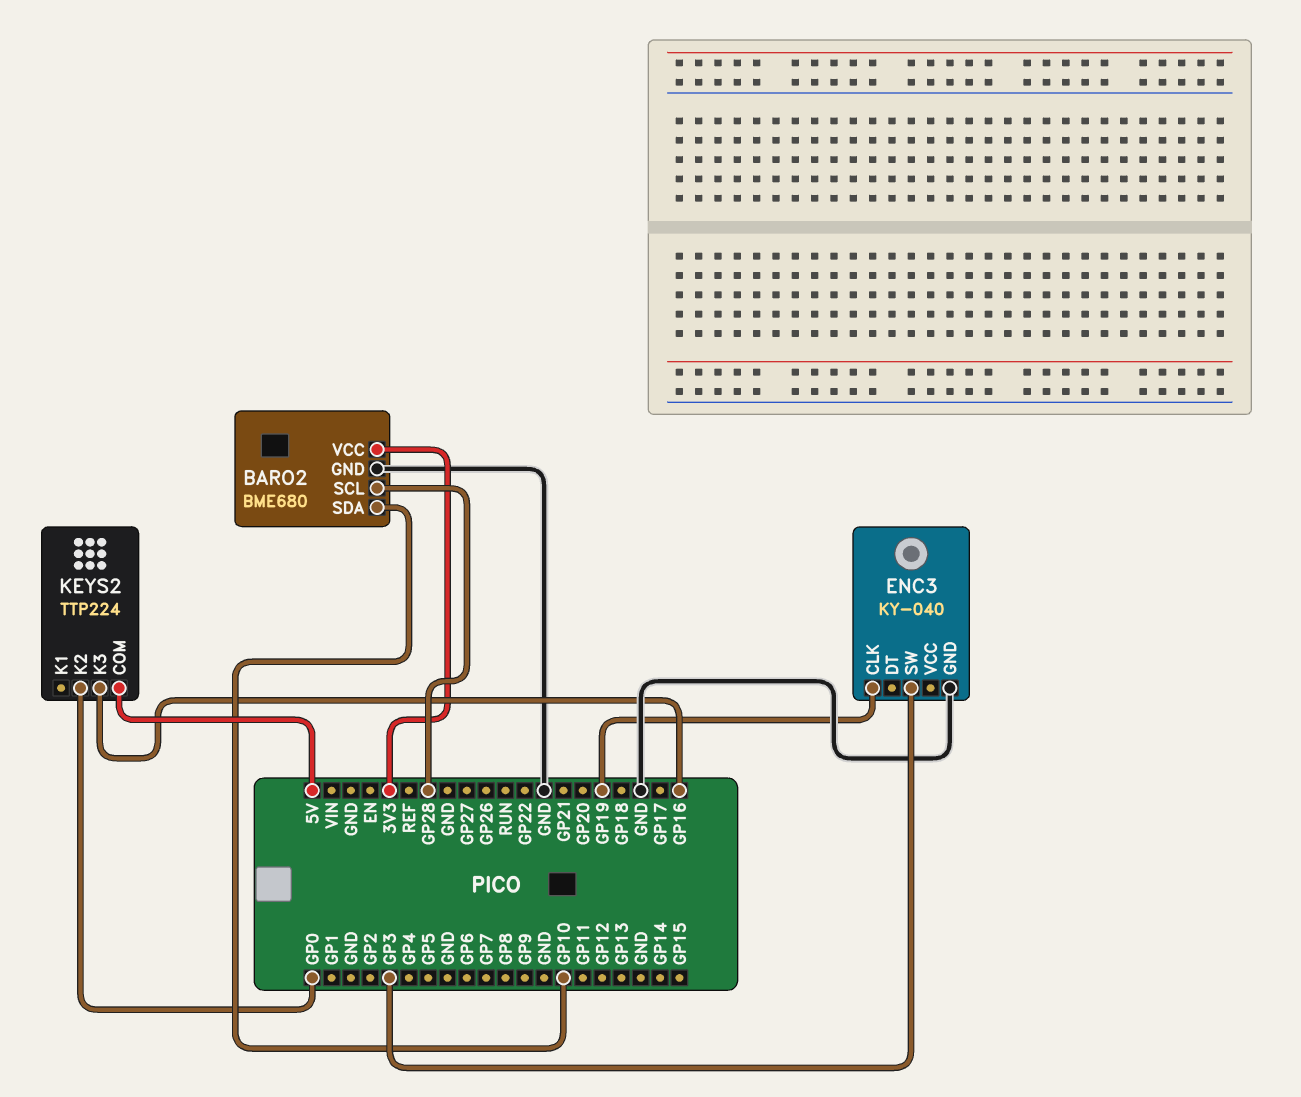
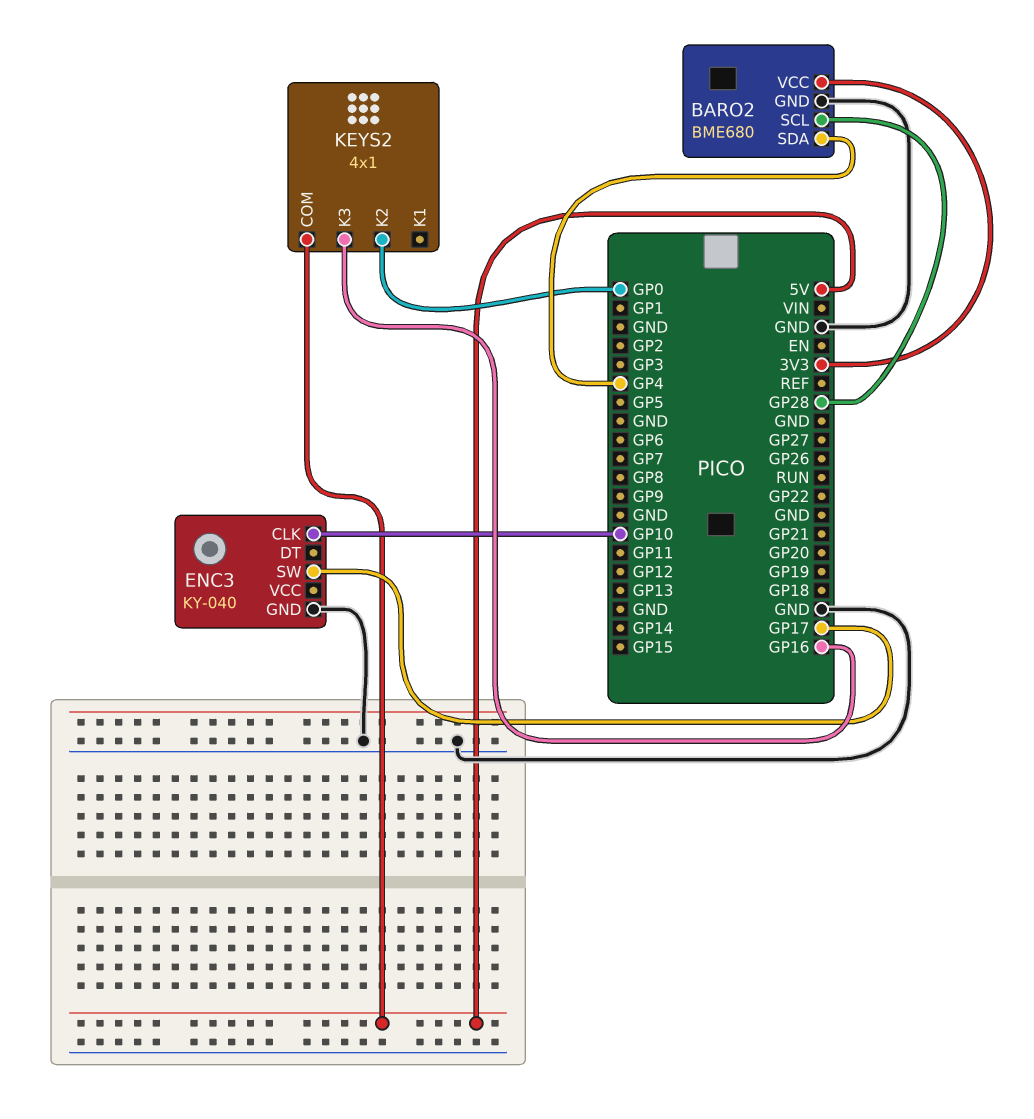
BARO2 pin SDA: GP10 -> GP4
ENC3 pin CLK: GP19 -> GP10
ENC3 pin SW: GP3 -> GP17
KEYS2: TTP224 -> 4x1

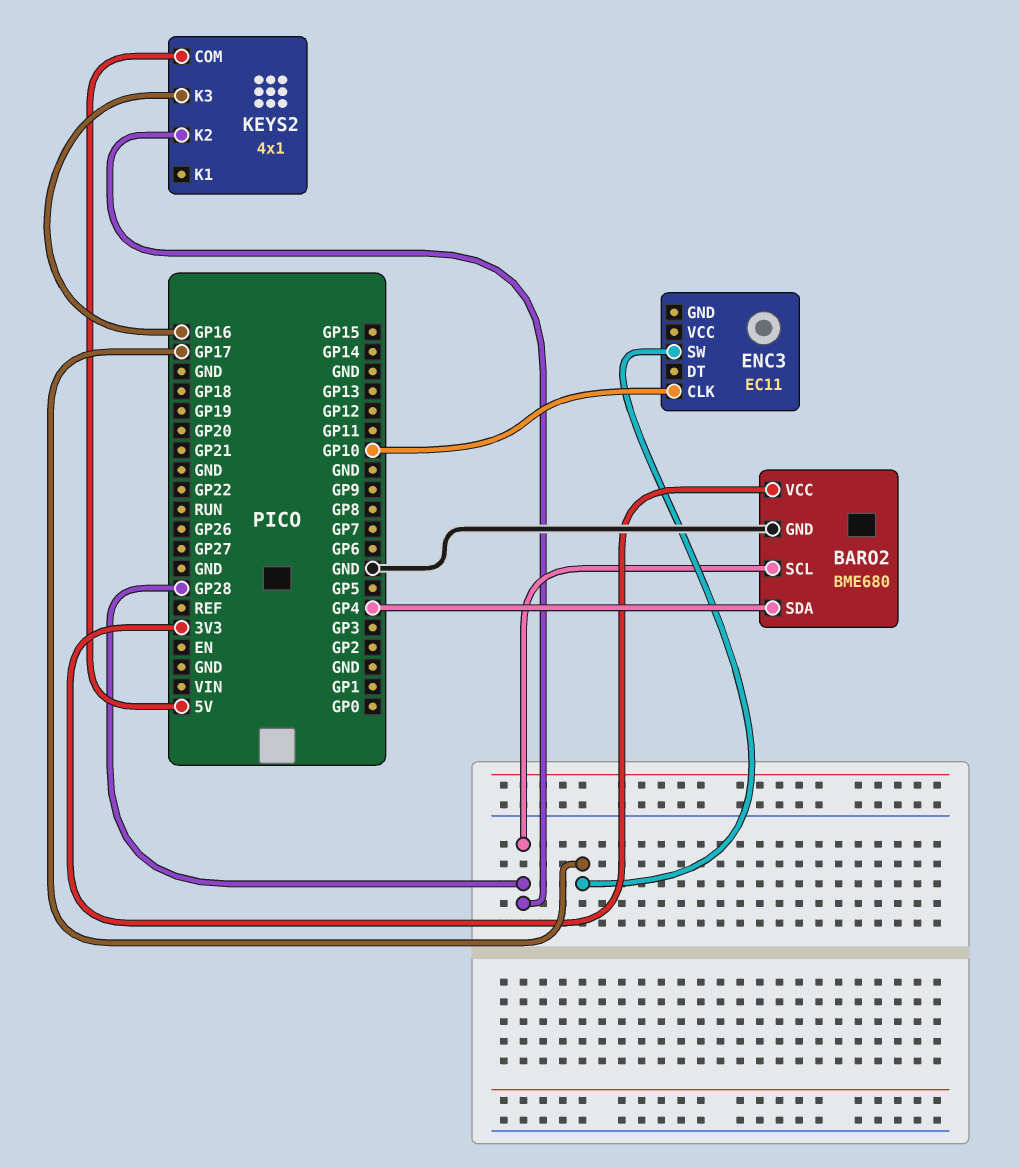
ENC3: KY-040 -> EC11
ENC3 pin GND: GND -> none
KEYS2 pin K2: GP0 -> GP28

